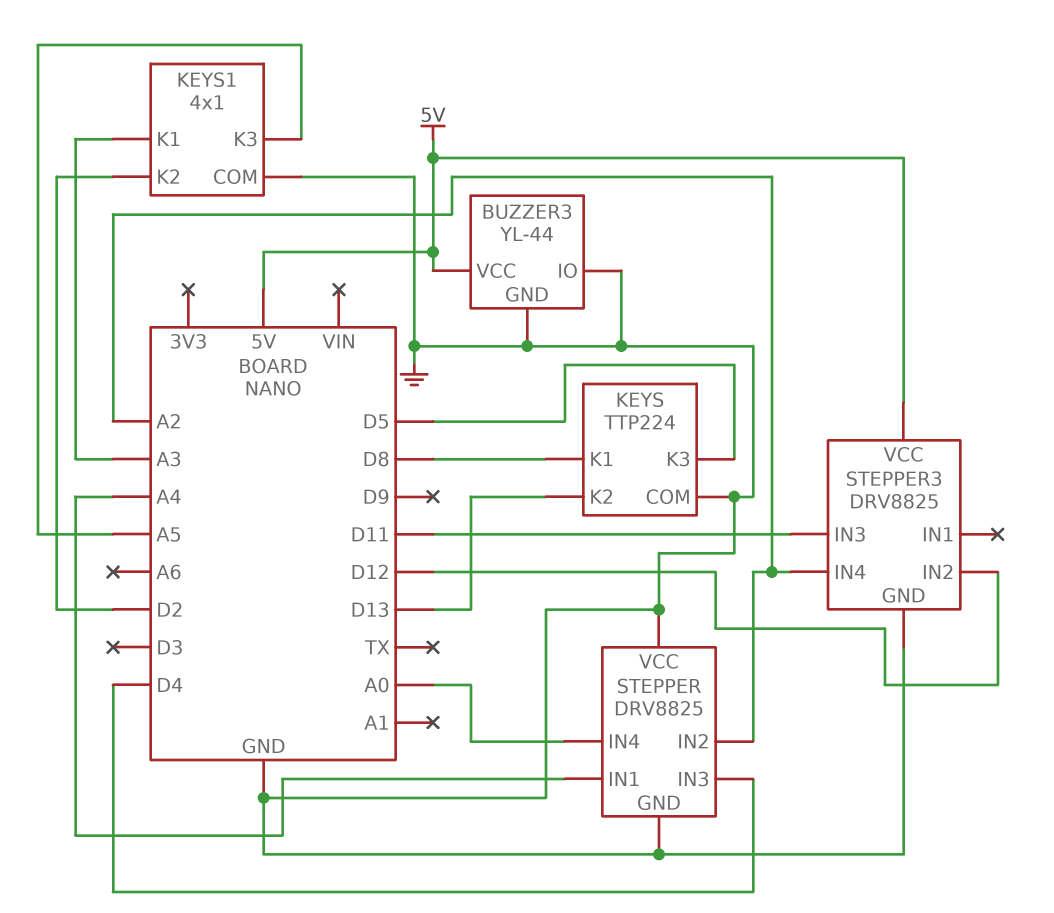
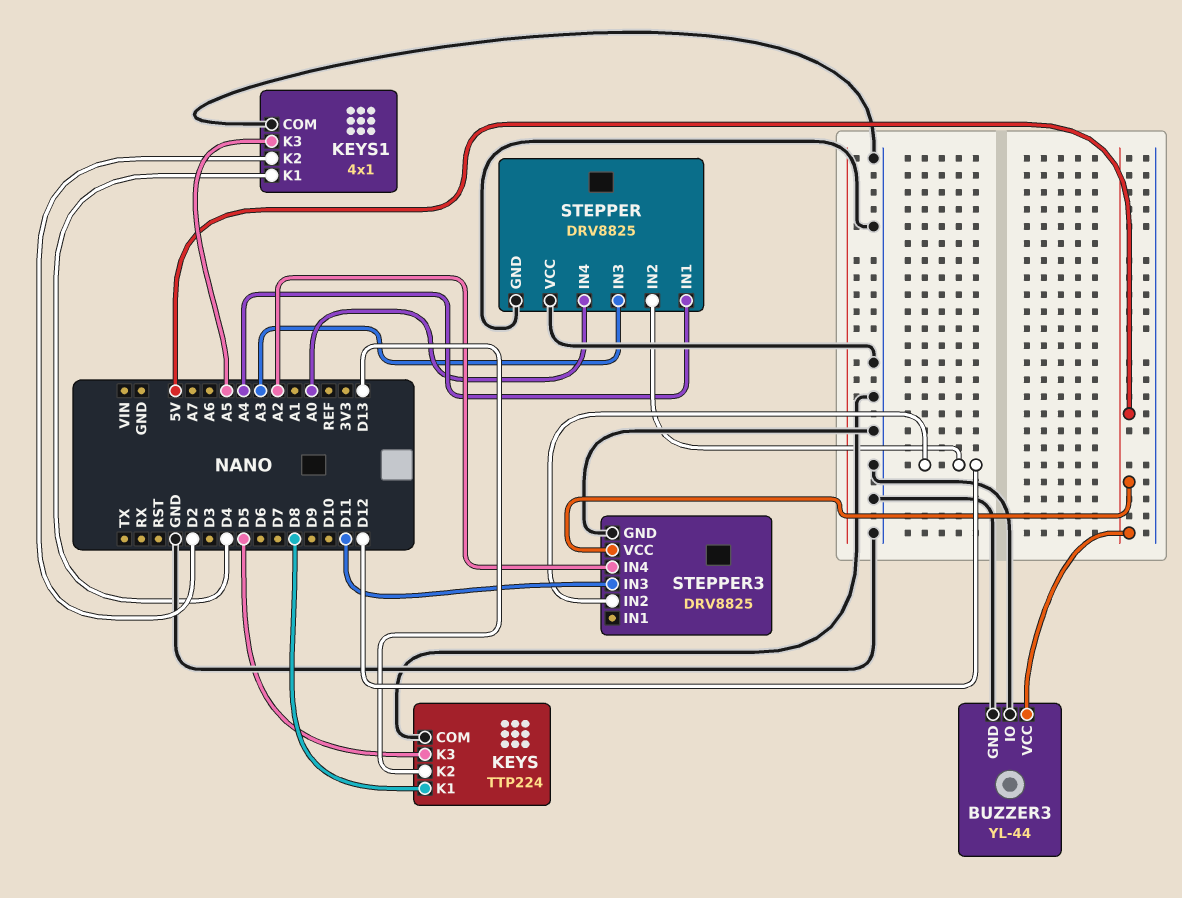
KEYS1 pin K1: A3 -> D4
STEPPER pin IN2: A2 -> D12
STEPPER pin IN3: D4 -> A3

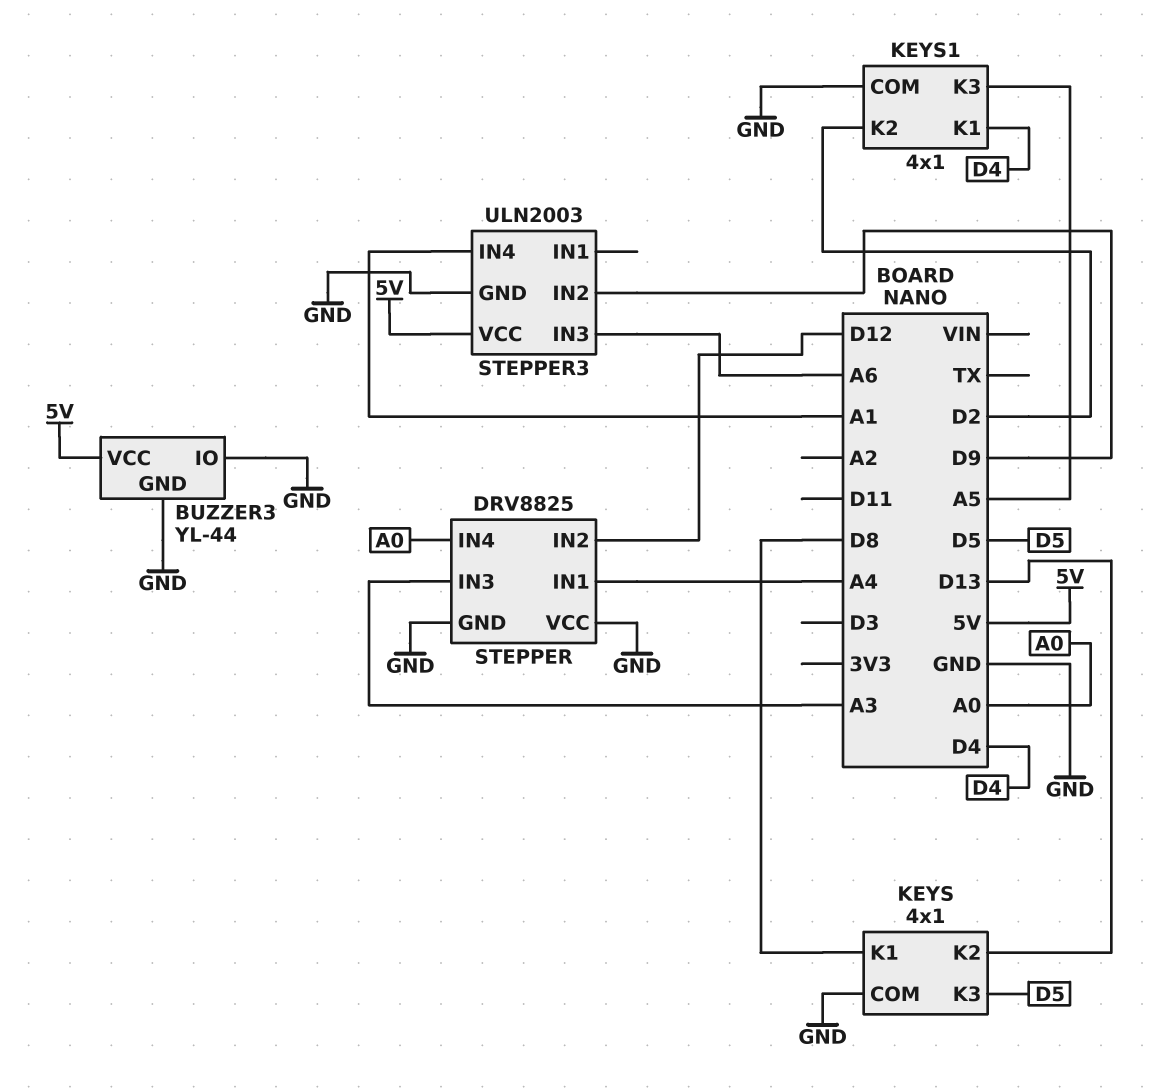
KEYS: TTP224 -> 4x1
STEPPER3: DRV8825 -> ULN2003
STEPPER3 pin IN2: D12 -> D9
STEPPER3 pin IN3: D11 -> A6
STEPPER3 pin IN4: A2 -> A1

